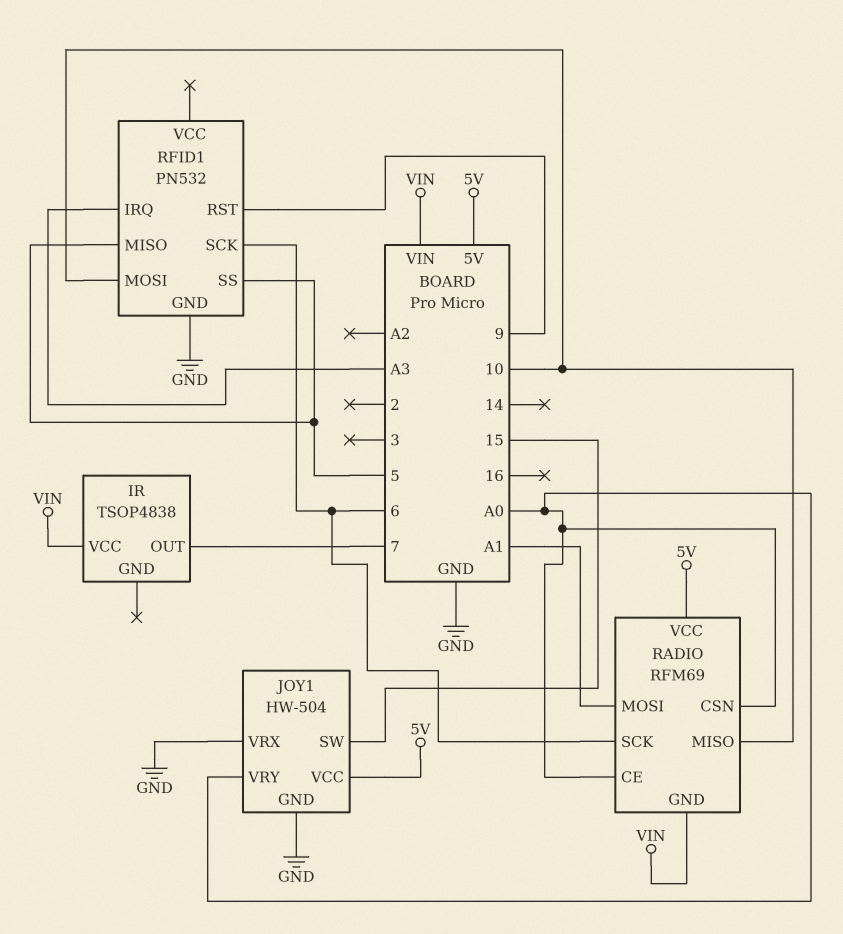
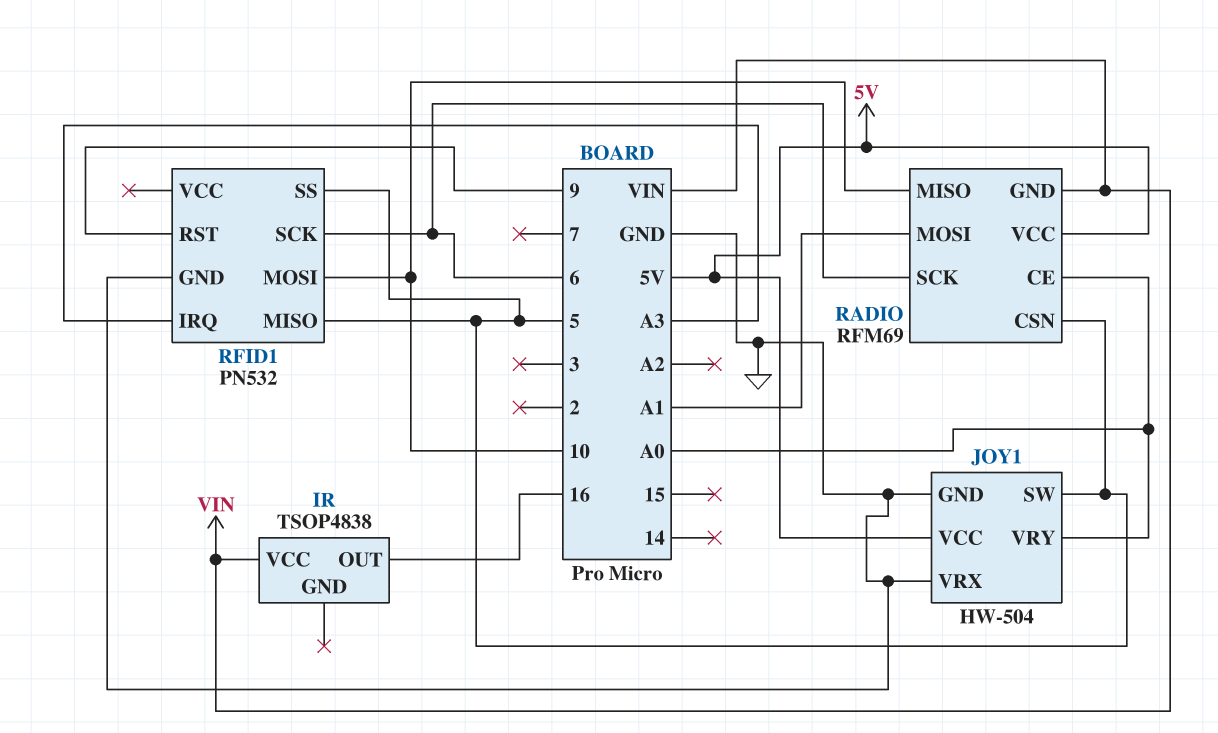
IR pin OUT: 7 -> 16
JOY1 pin SW: 15 -> 5
RADIO pin CSN: A0 -> 5

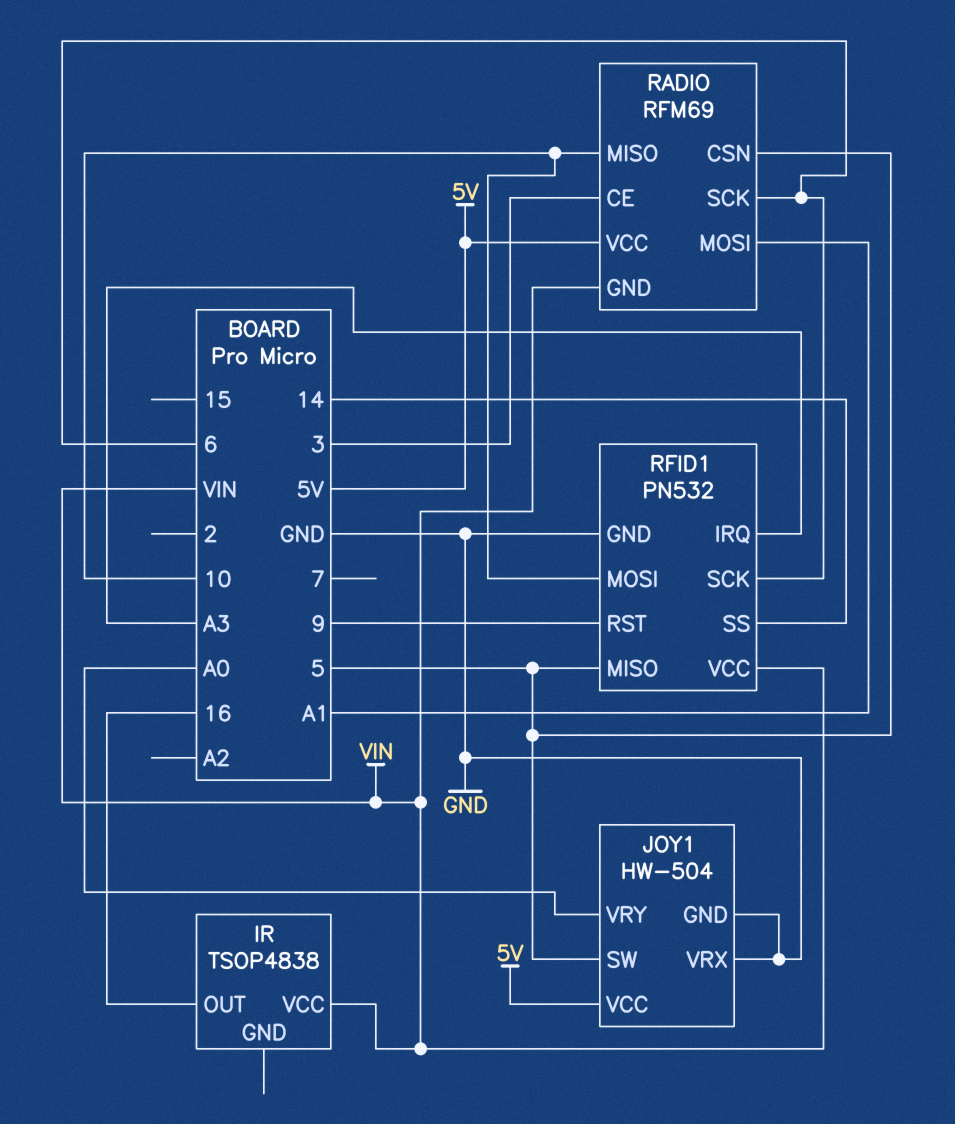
RADIO pin CE: A0 -> 3
RFID1 pin SS: 5 -> 14
RFID1 pin VCC: none -> VIN

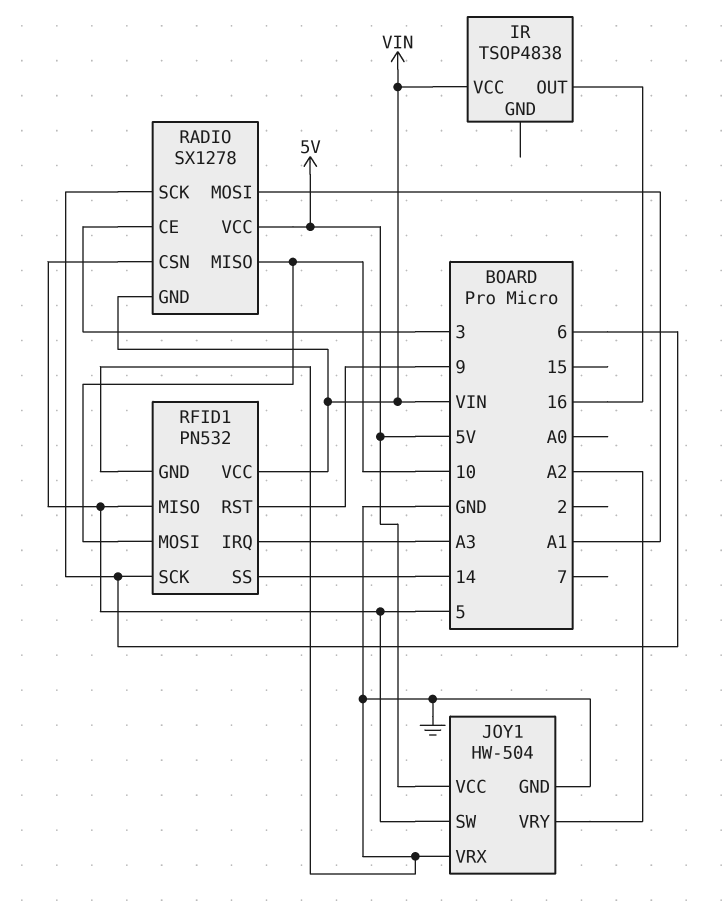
JOY1 pin VRY: A0 -> A2
RADIO: RFM69 -> SX1278

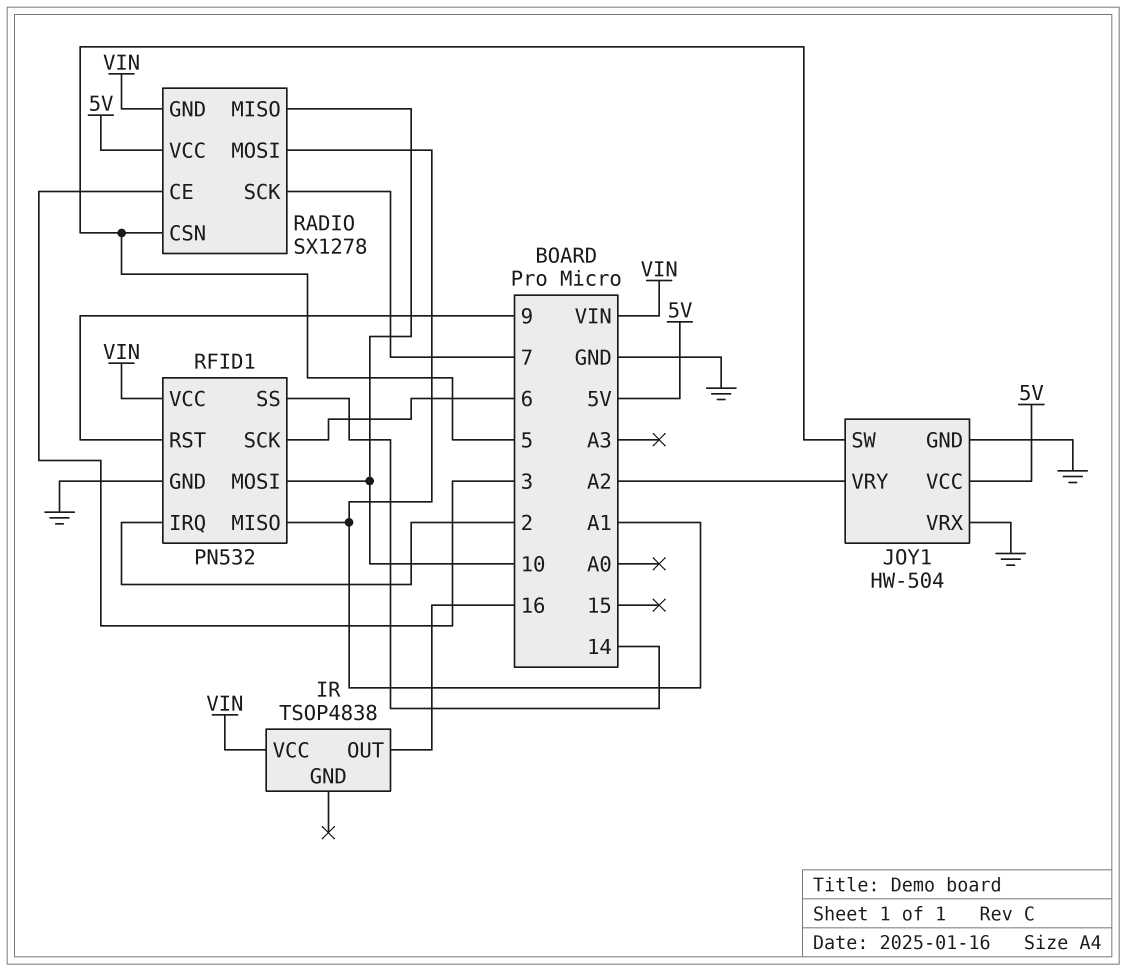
RADIO pin SCK: 6 -> 7
RFID1 pin IRQ: A3 -> 2
RFID1 pin MISO: 5 -> A1

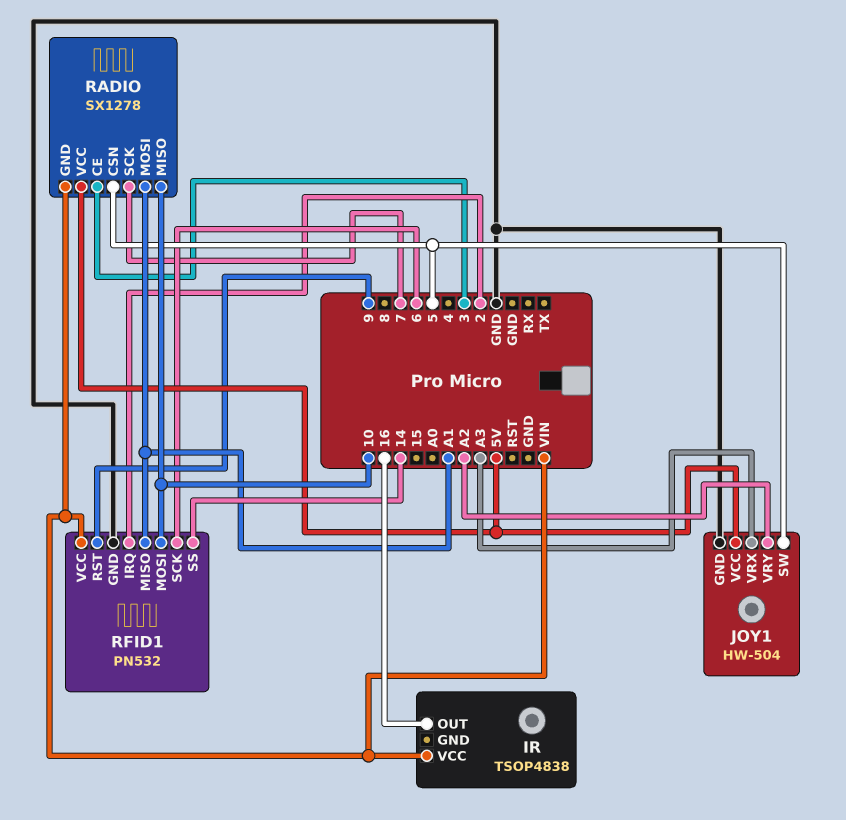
JOY1 pin VRX: GND -> A3

